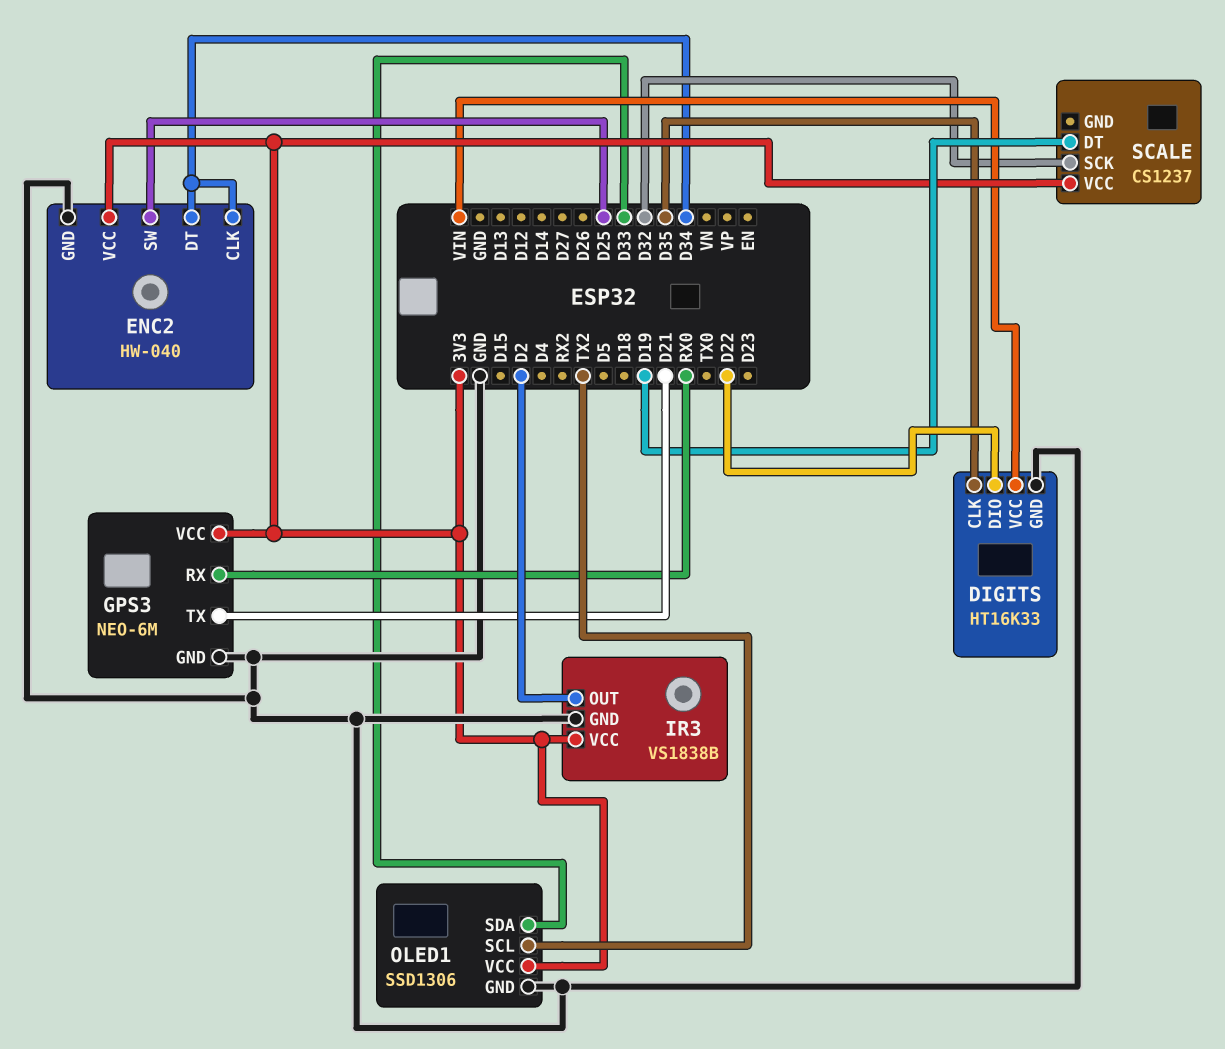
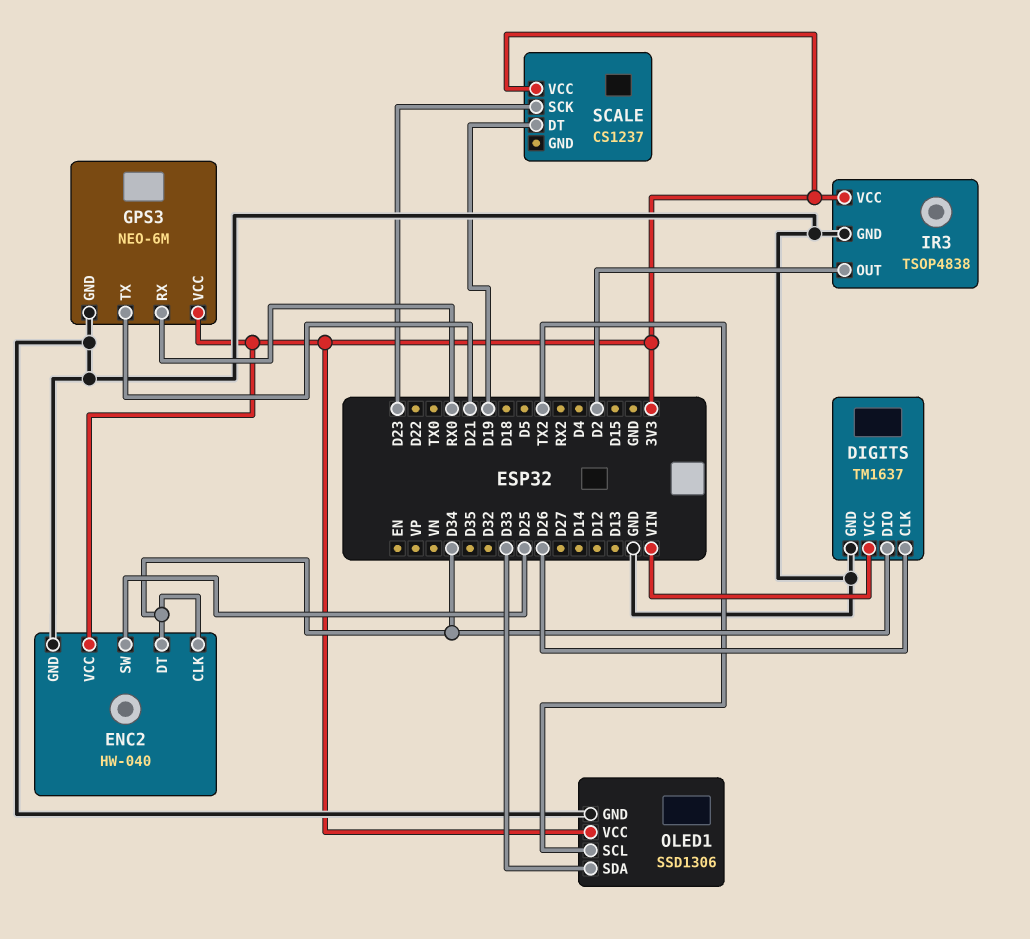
DIGITS: HT16K33 -> TM1637
DIGITS pin CLK: D35 -> D26
DIGITS pin DIO: D22 -> D34
IR3: VS1838B -> TSOP4838
SCALE pin SCK: D32 -> D23

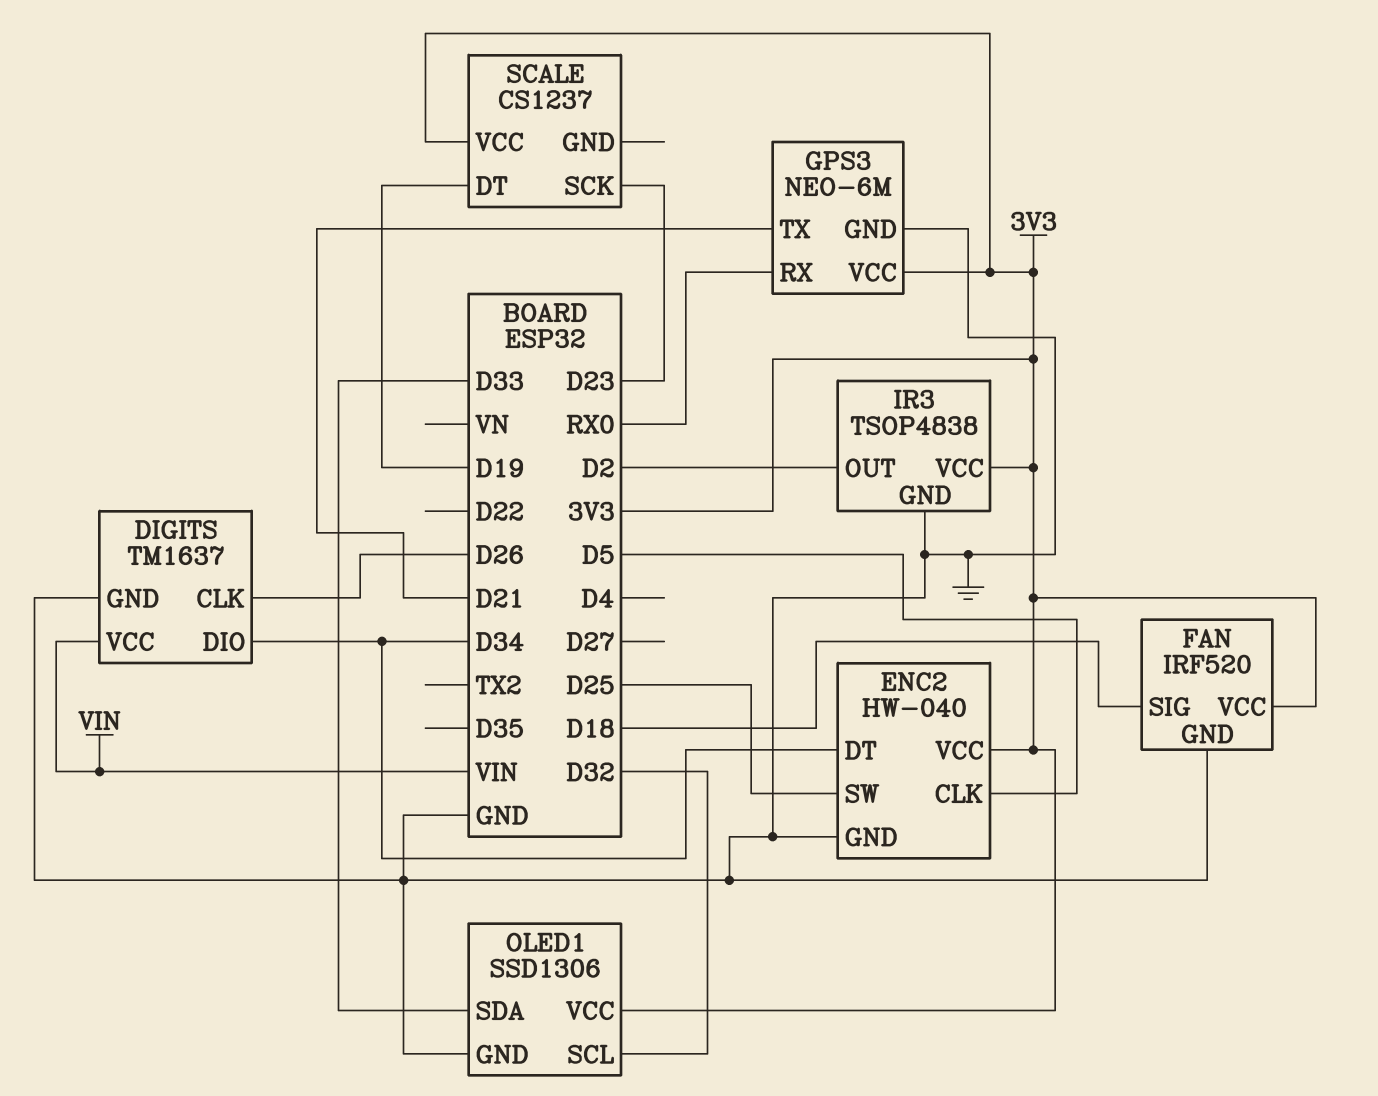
ENC2 pin CLK: D34 -> D5
FAN: none -> IRF520
FAN pin GND: none -> GND
FAN pin SIG: none -> D18
FAN pin VCC: none -> 3V3
OLED1 pin SCL: TX2 -> D32

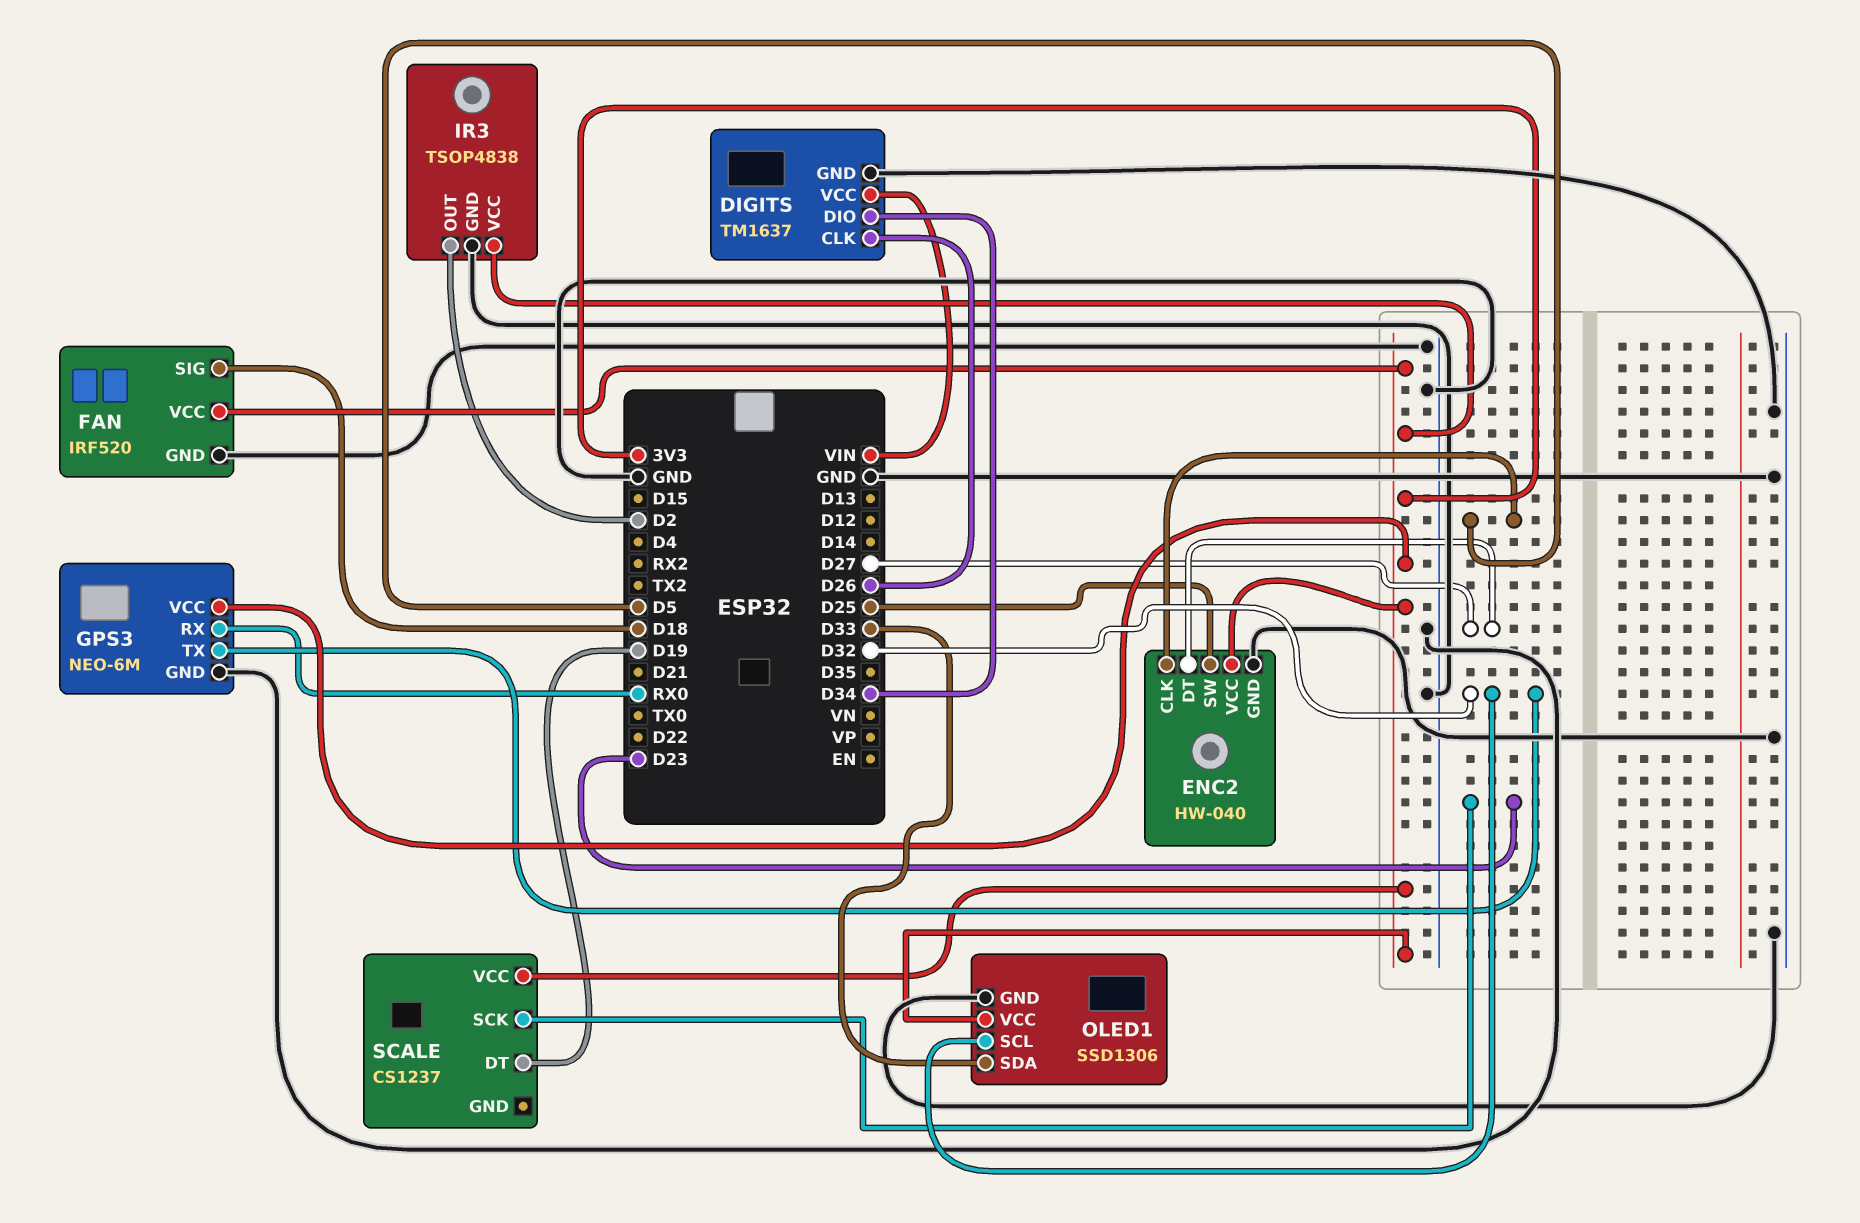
ENC2 pin DT: D34 -> D27
GPS3 pin TX: D21 -> D32

